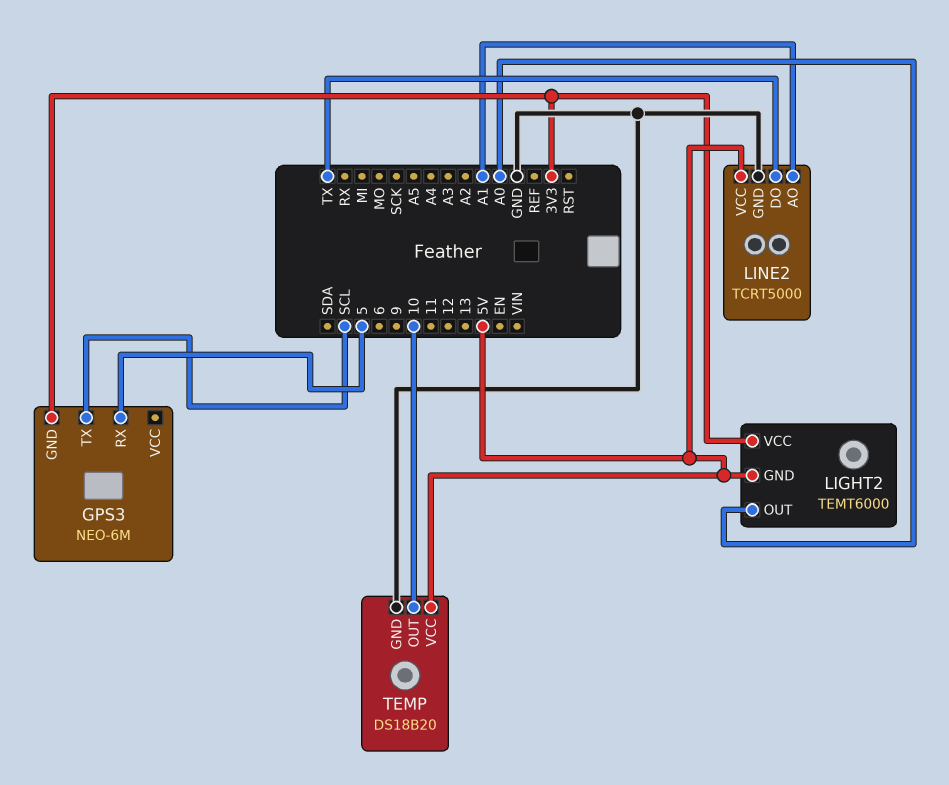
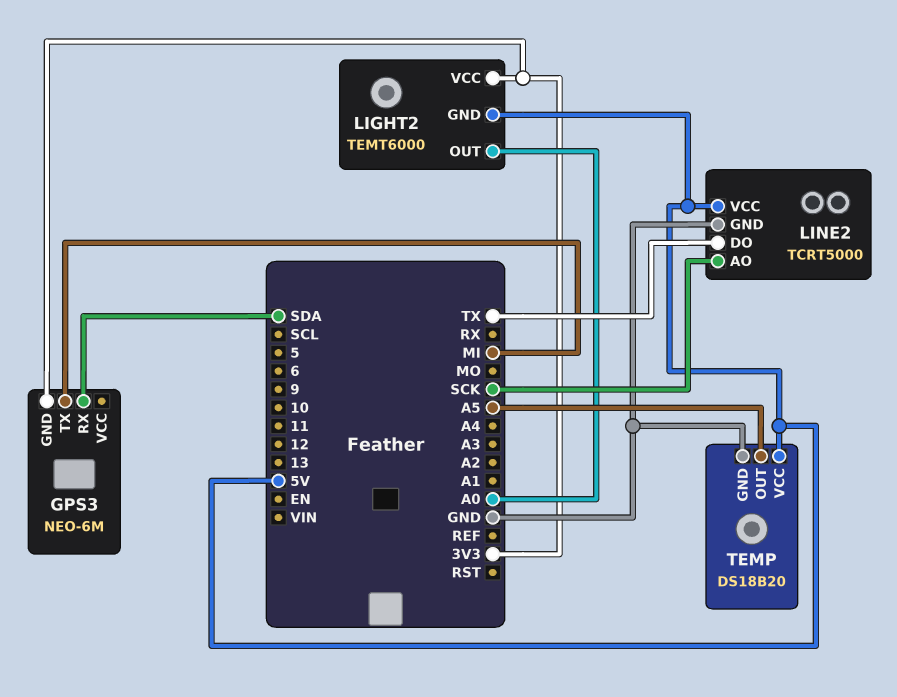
GPS3 pin RX: 5 -> SDA
GPS3 pin TX: SCL -> MI
LINE2 pin AO: A1 -> SCK
TEMP pin OUT: 10 -> A5

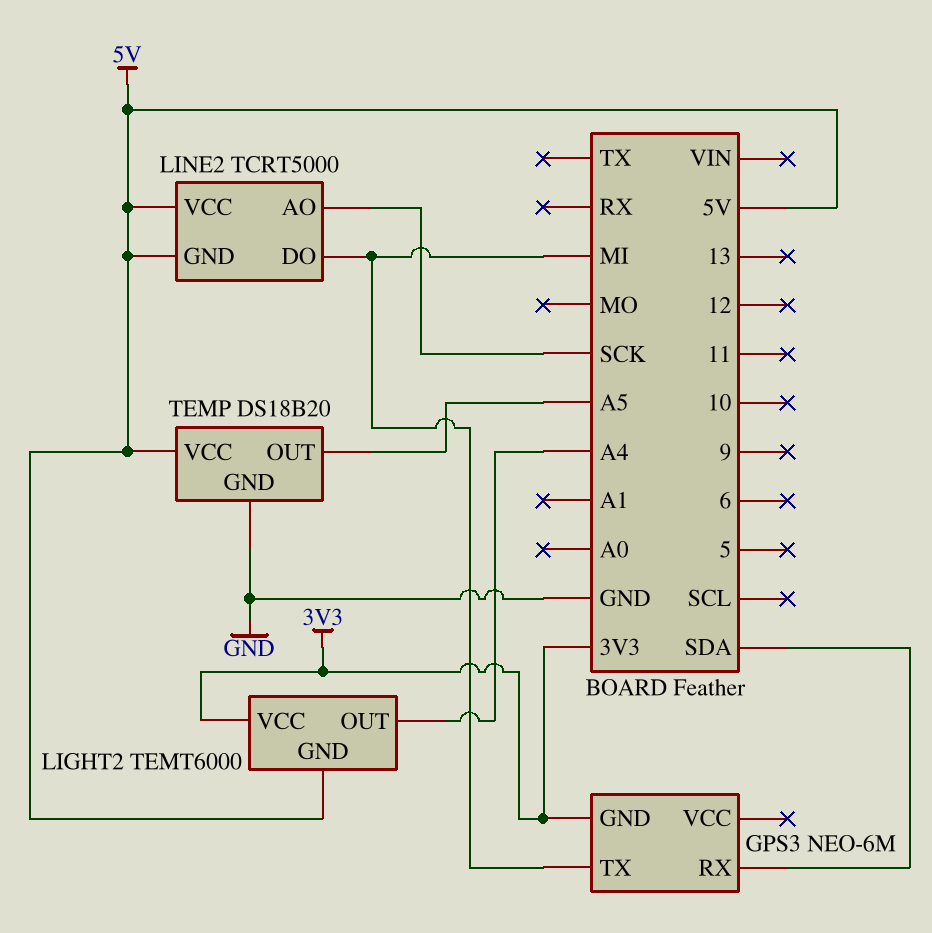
LIGHT2 pin OUT: A0 -> A4
LINE2 pin DO: TX -> MI
LINE2 pin GND: GND -> 5V

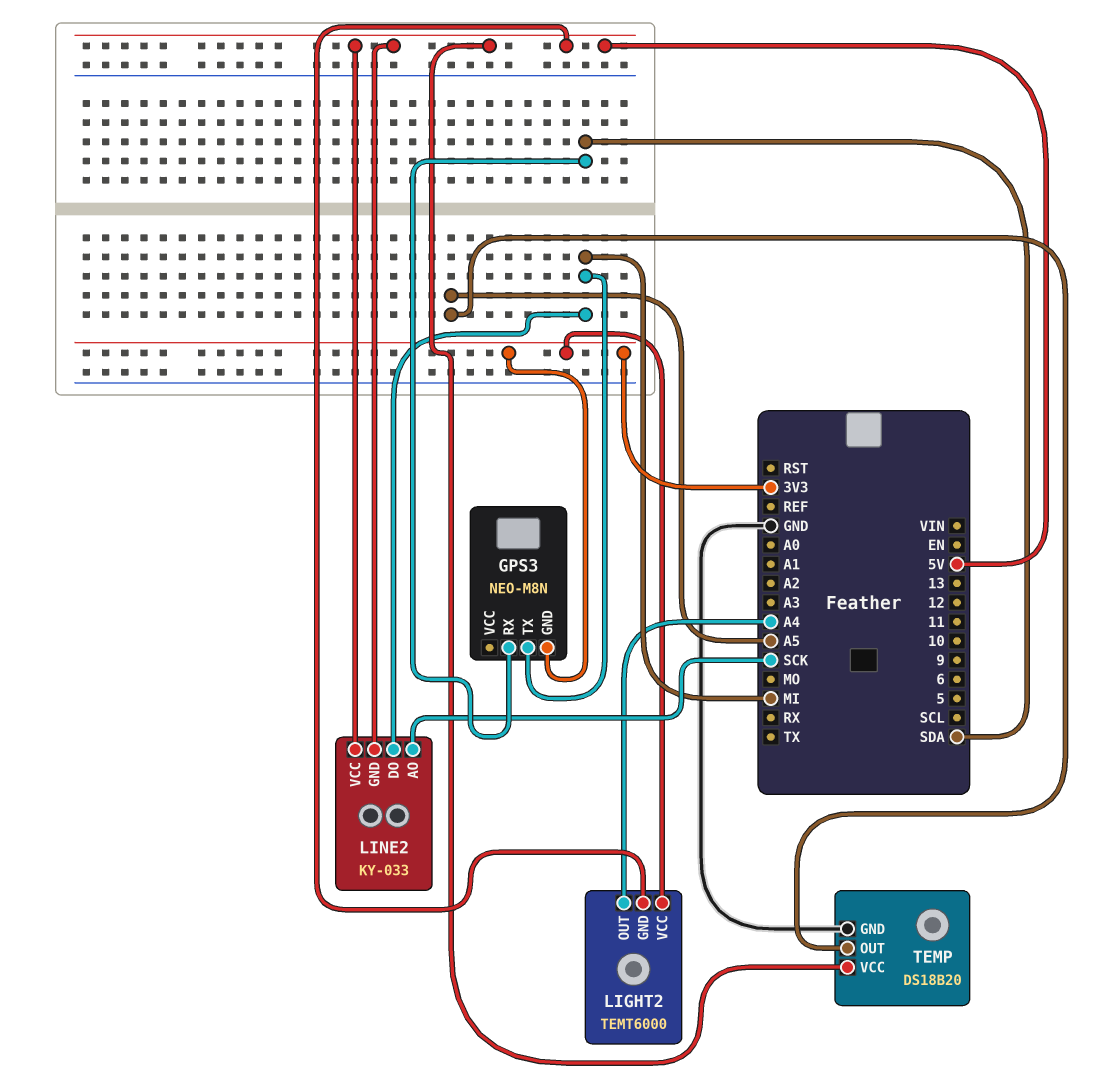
GPS3: NEO-6M -> NEO-M8N
LINE2: TCRT5000 -> KY-033

